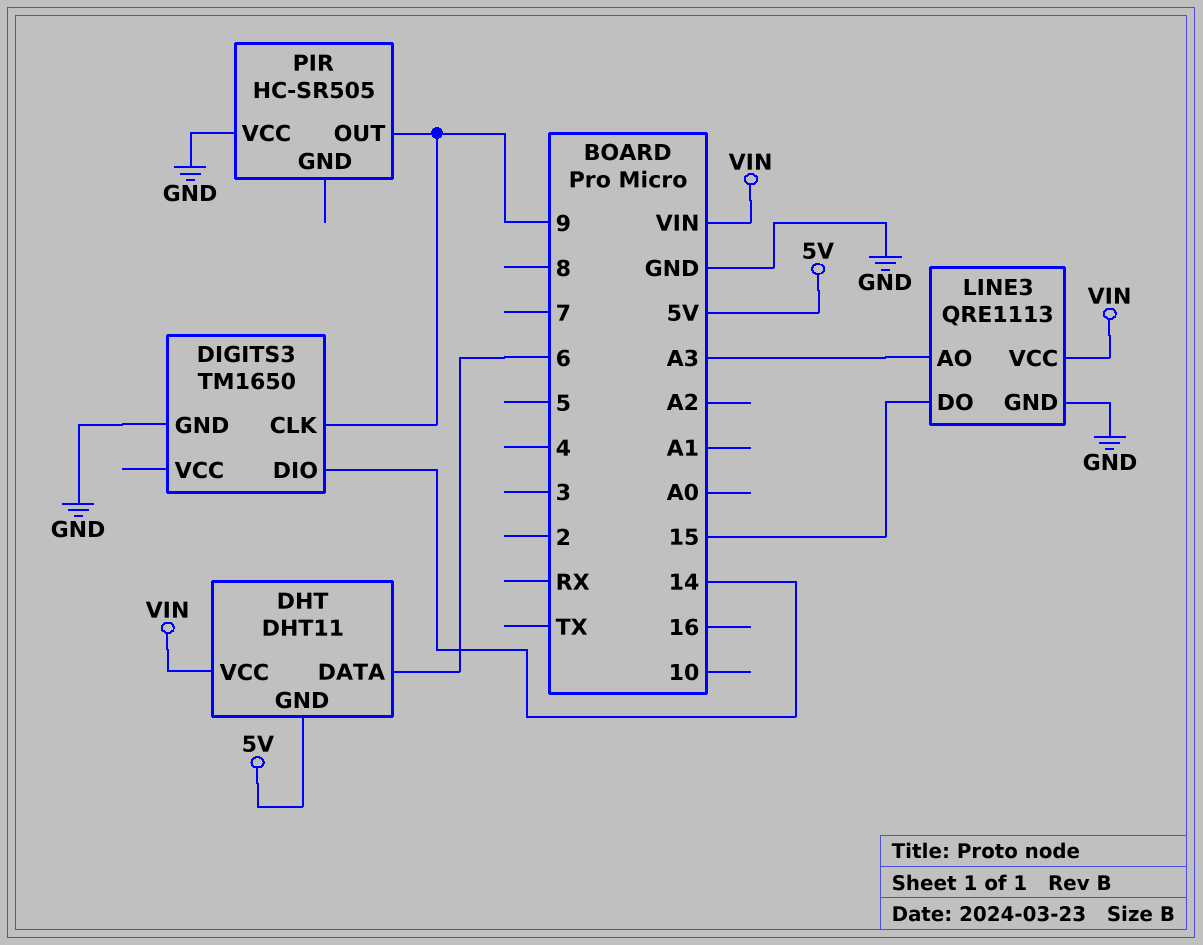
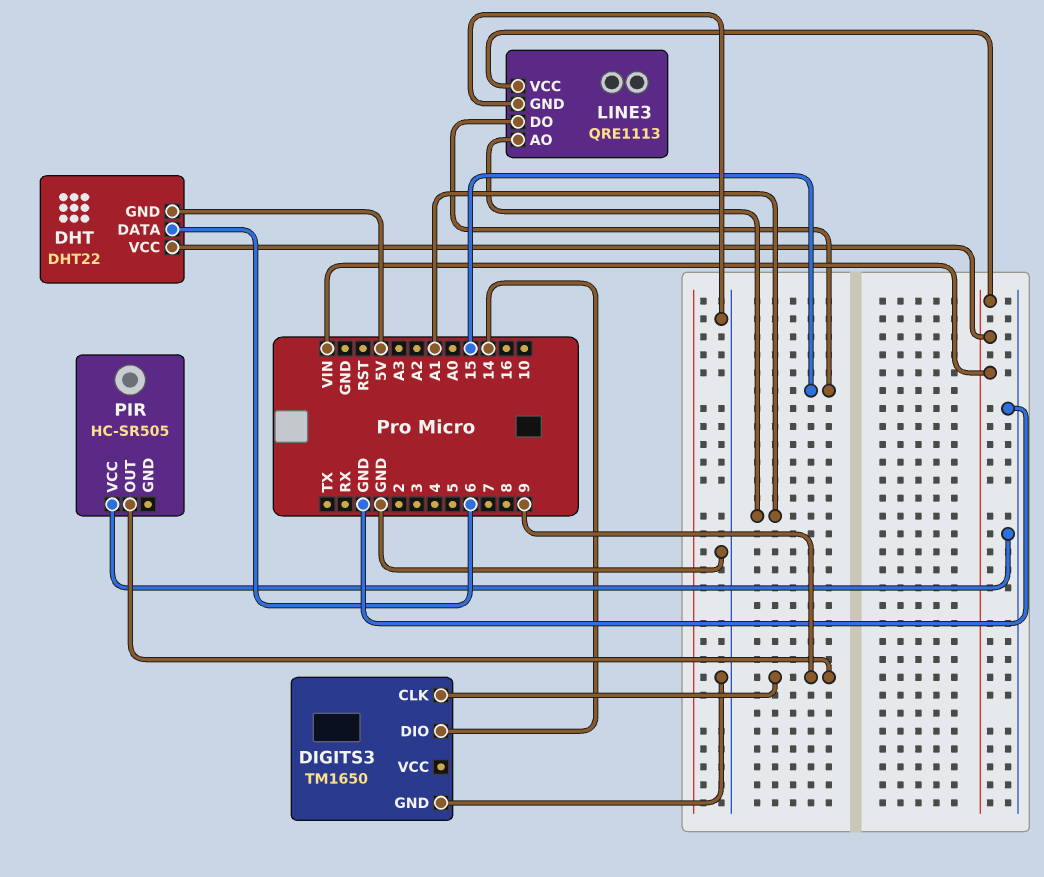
DHT: DHT11 -> DHT22
LINE3 pin AO: A3 -> A1

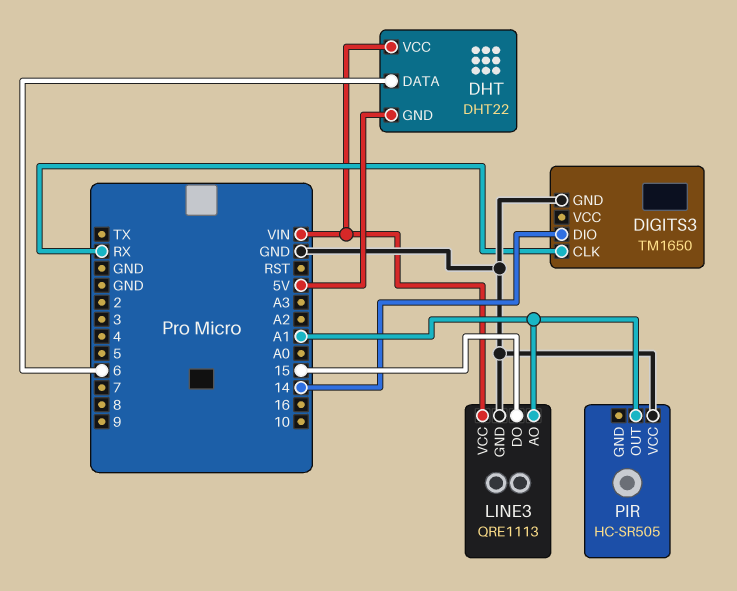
DIGITS3 pin CLK: 9 -> RX
PIR pin OUT: 9 -> A1

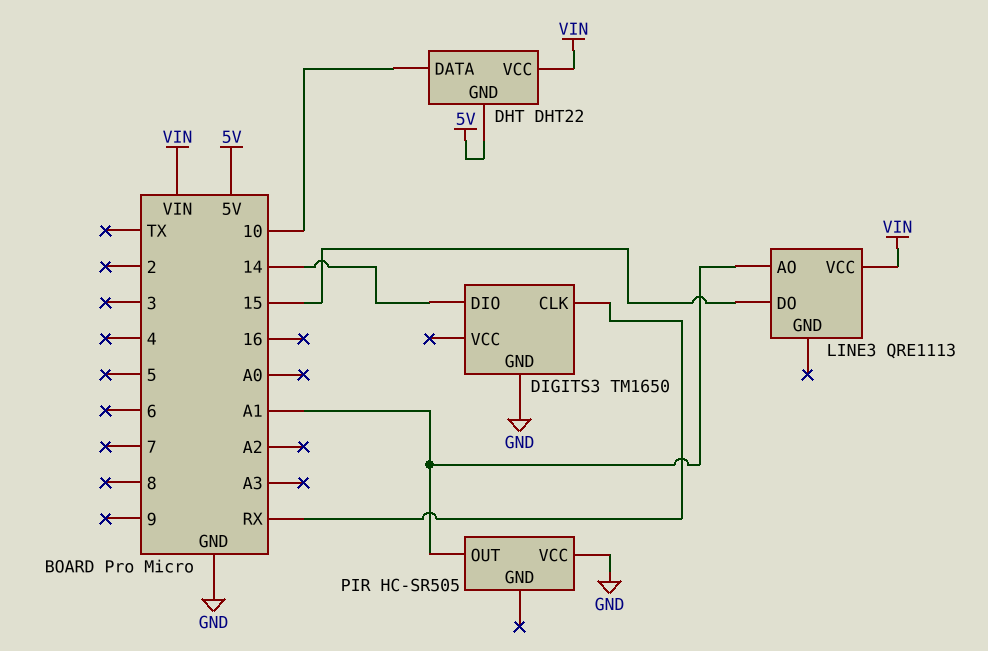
DHT pin DATA: 6 -> 10
LINE3 pin GND: GND -> none

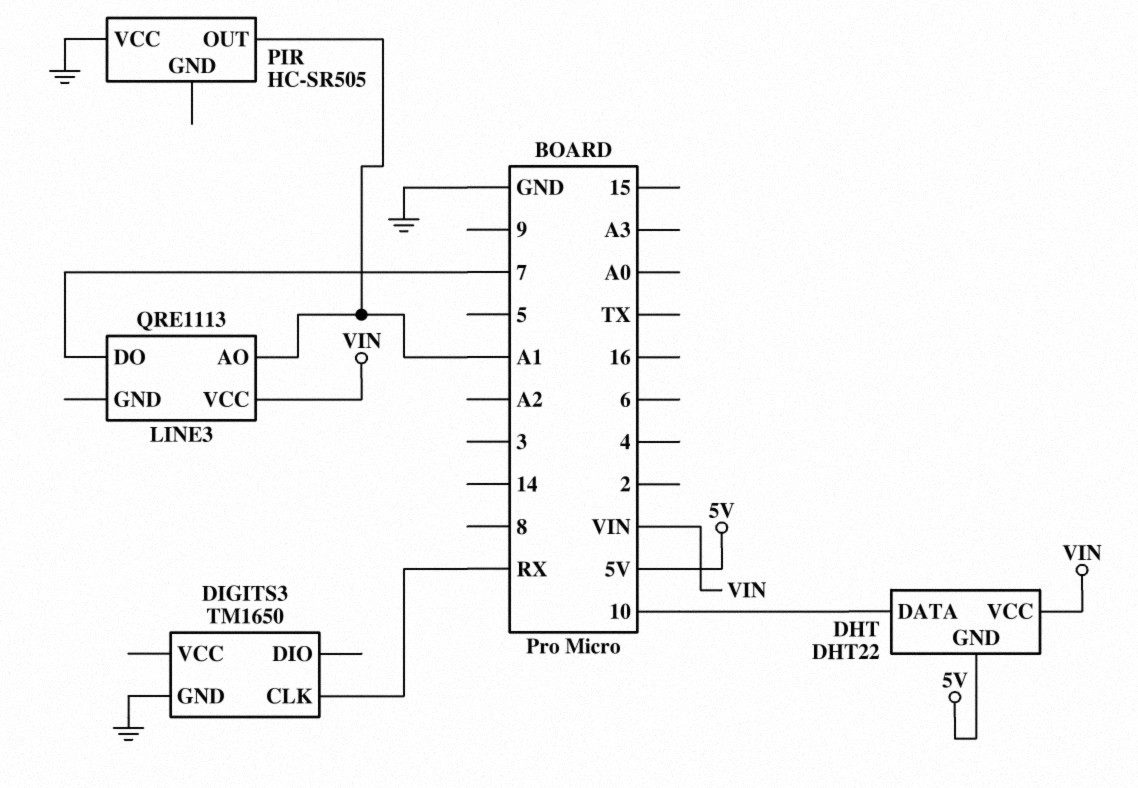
DIGITS3 pin DIO: 14 -> none
LINE3 pin DO: 15 -> 7

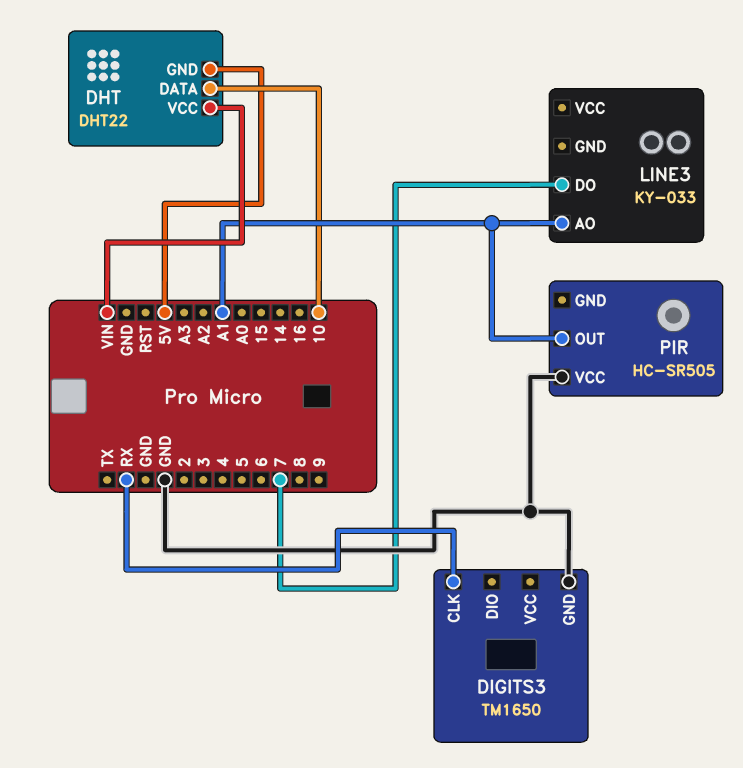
LINE3: QRE1113 -> KY-033
LINE3 pin VCC: VIN -> none

